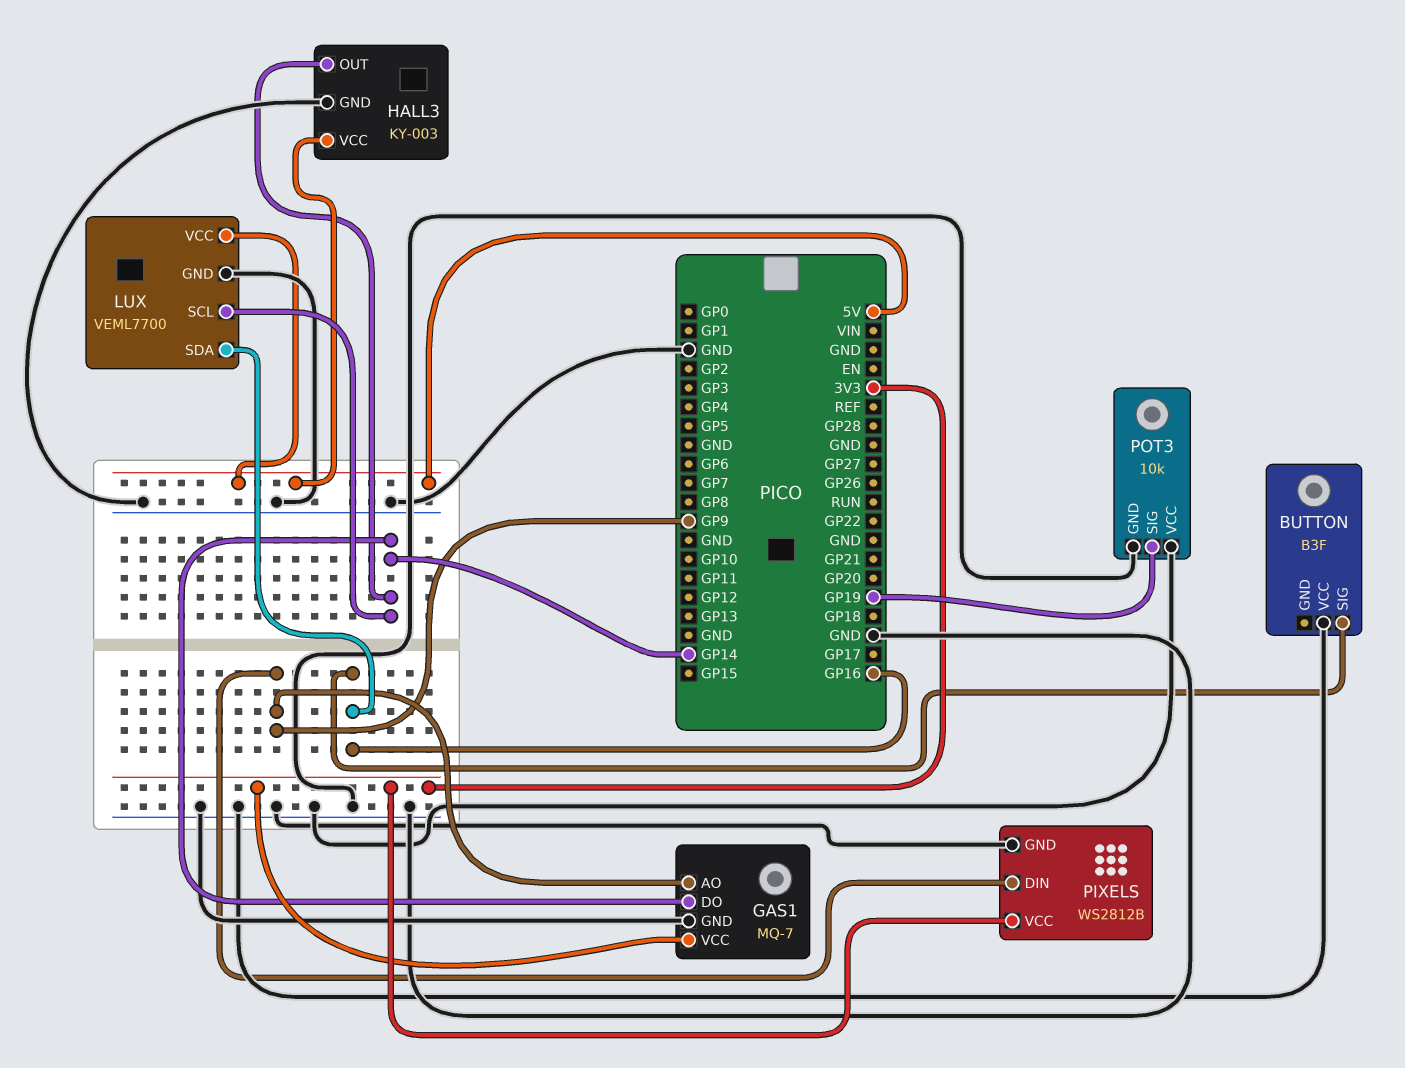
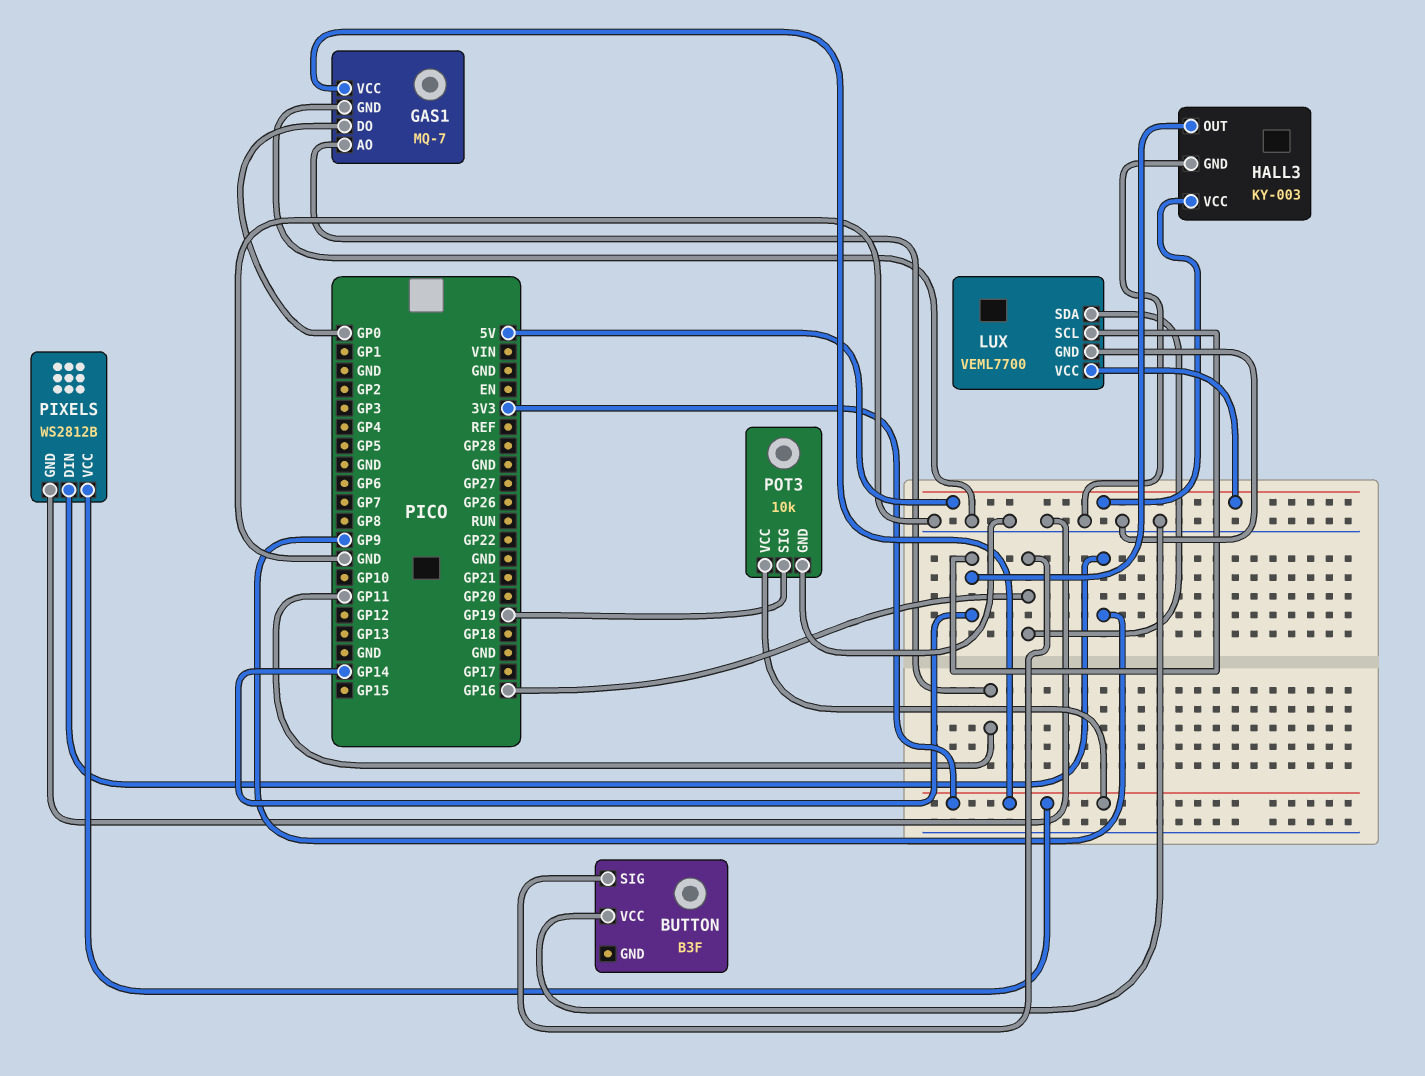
GAS1 pin AO: GP9 -> GP11
GAS1 pin DO: GP14 -> GP0
POT3 pin VCC: GND -> 3V3

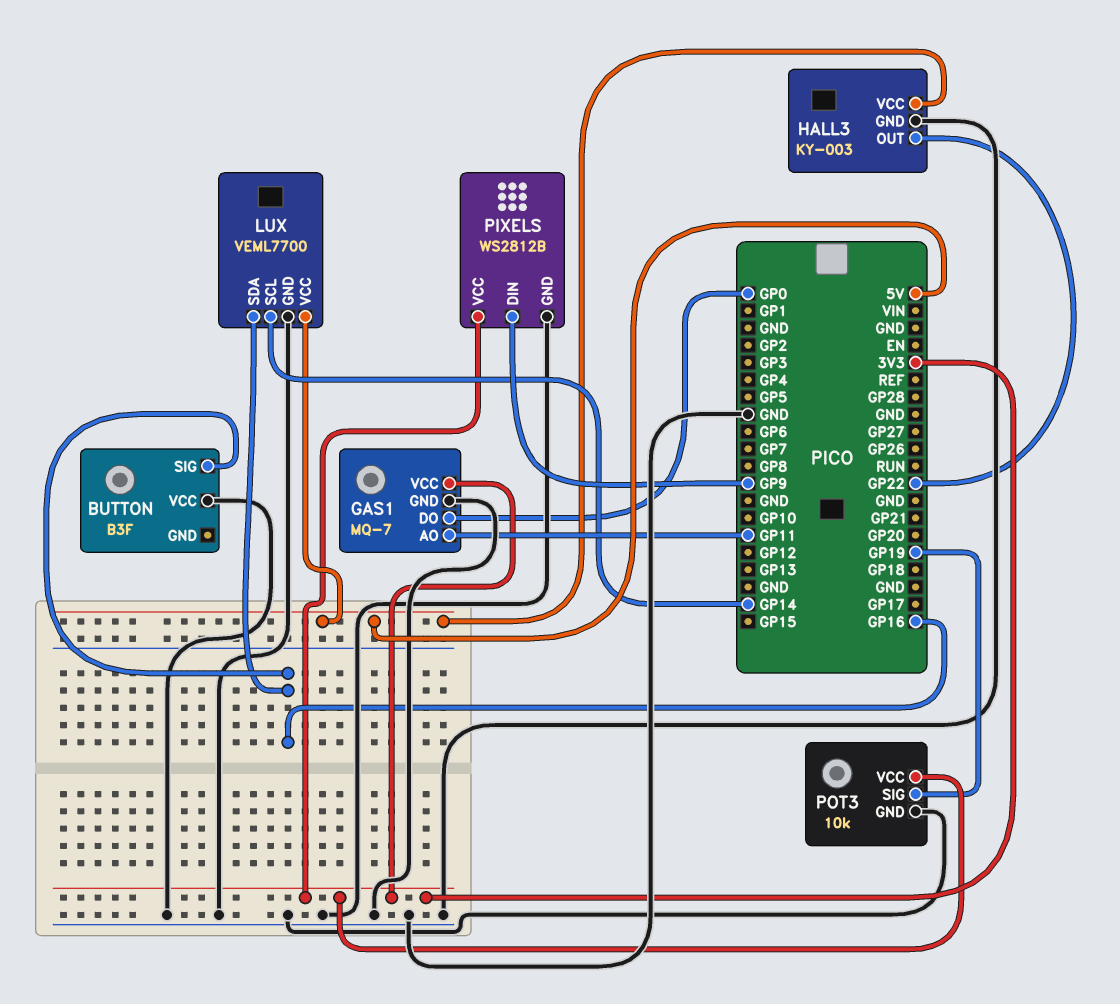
HALL3 pin OUT: GP14 -> GP22

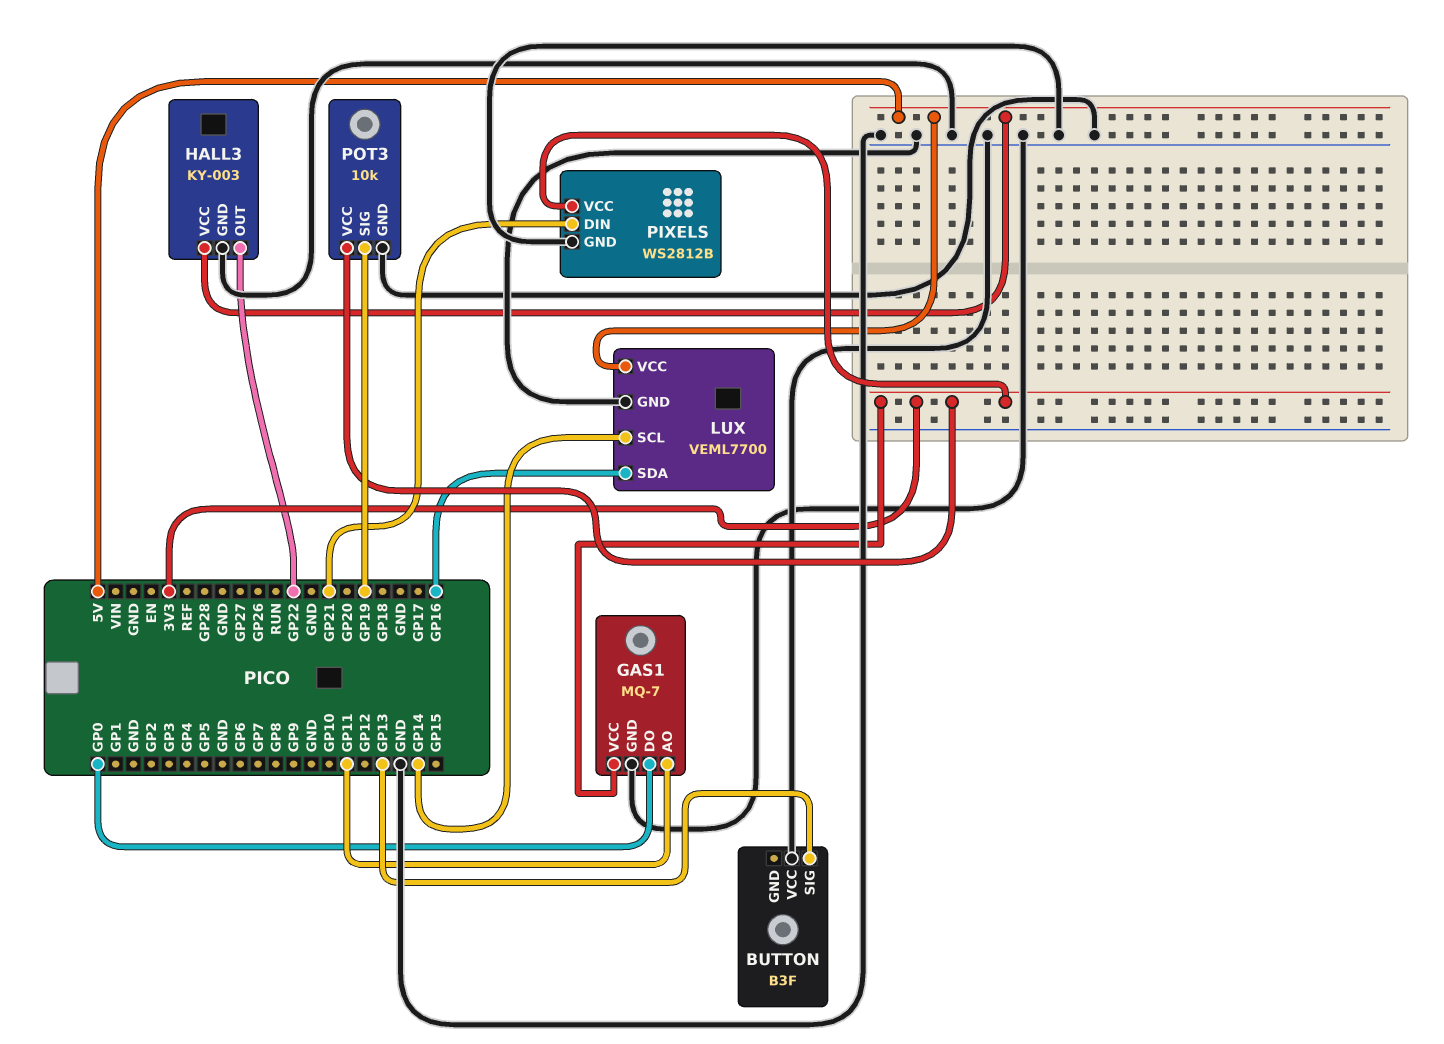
BUTTON pin SIG: GP16 -> GP13
PIXELS pin DIN: GP9 -> GP21

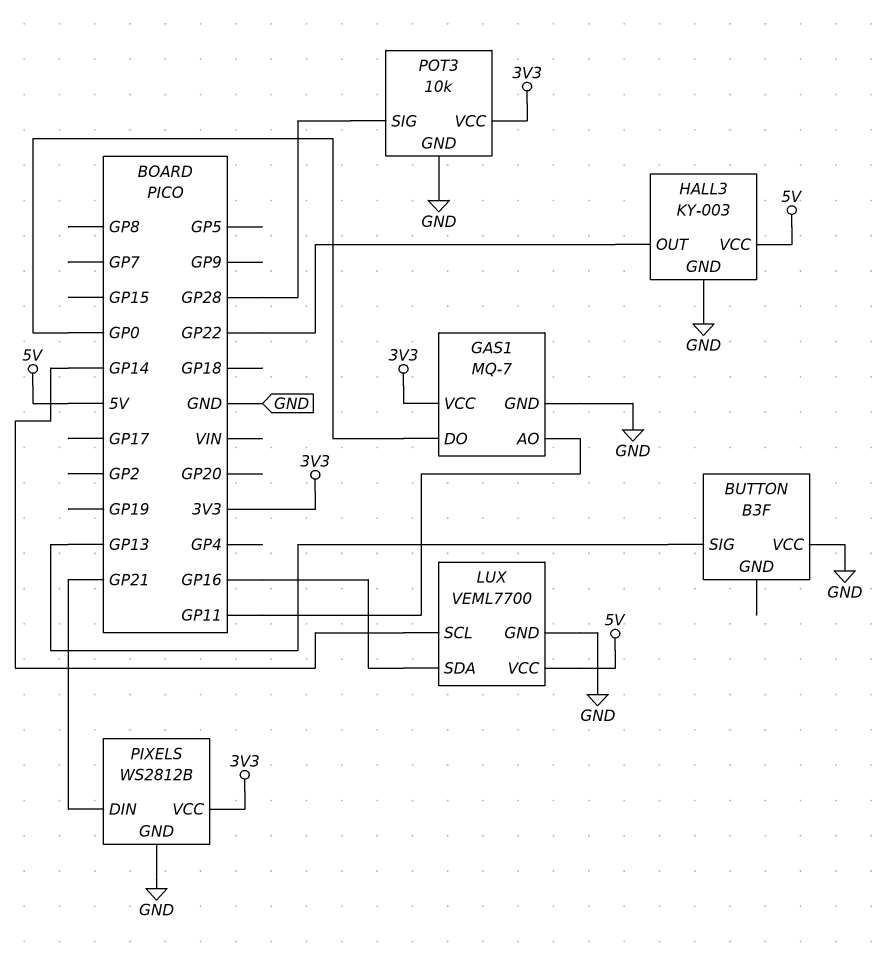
POT3 pin SIG: GP19 -> GP28

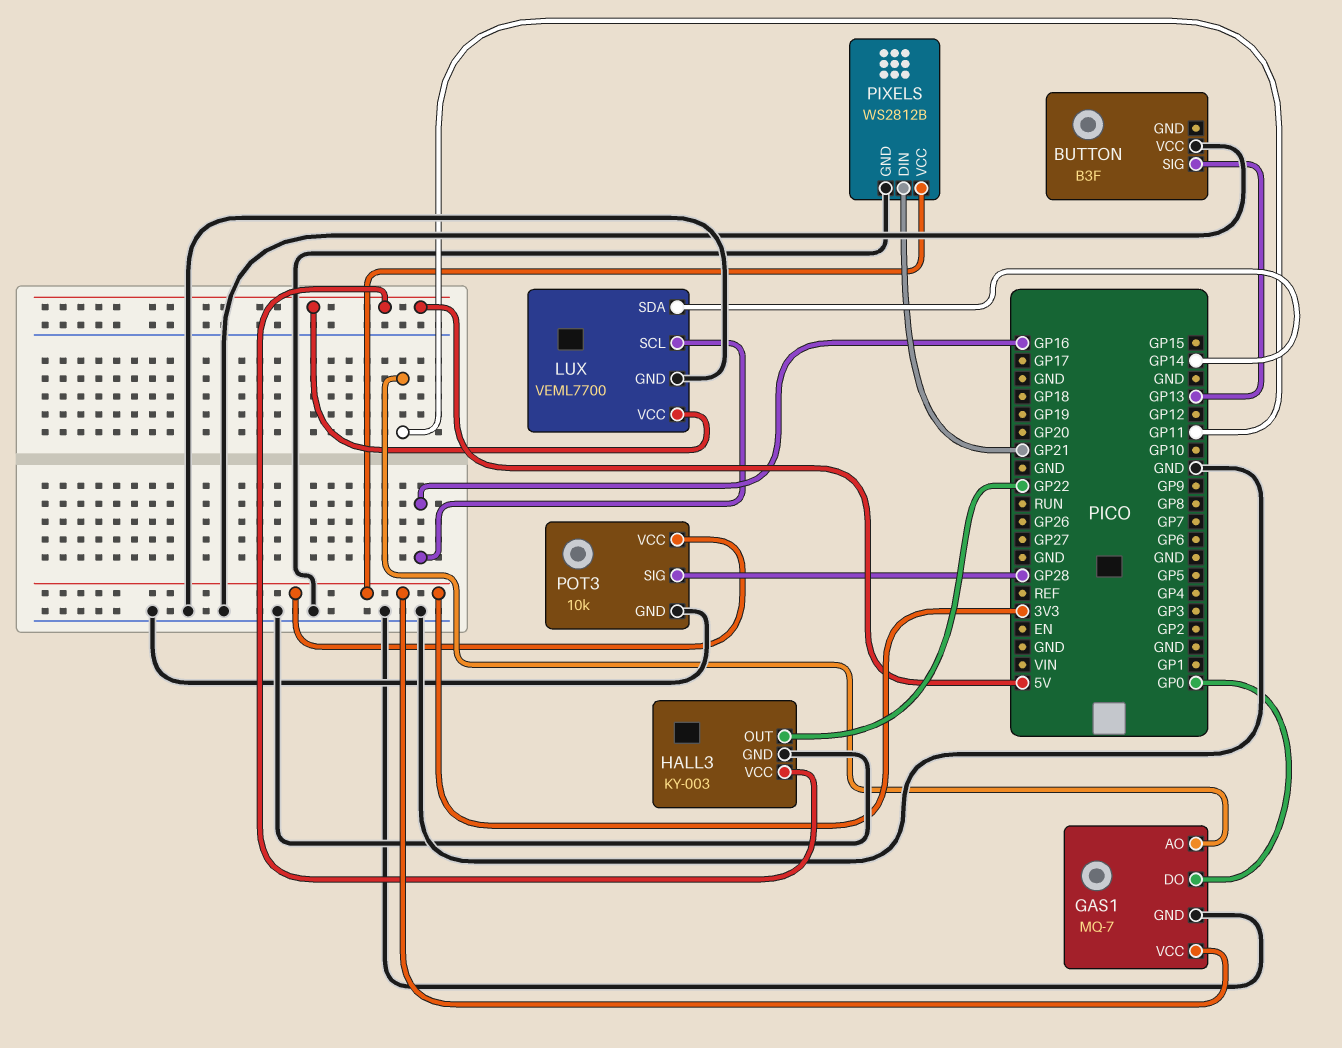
LUX pin SCL: GP14 -> GP16
LUX pin SDA: GP16 -> GP14

